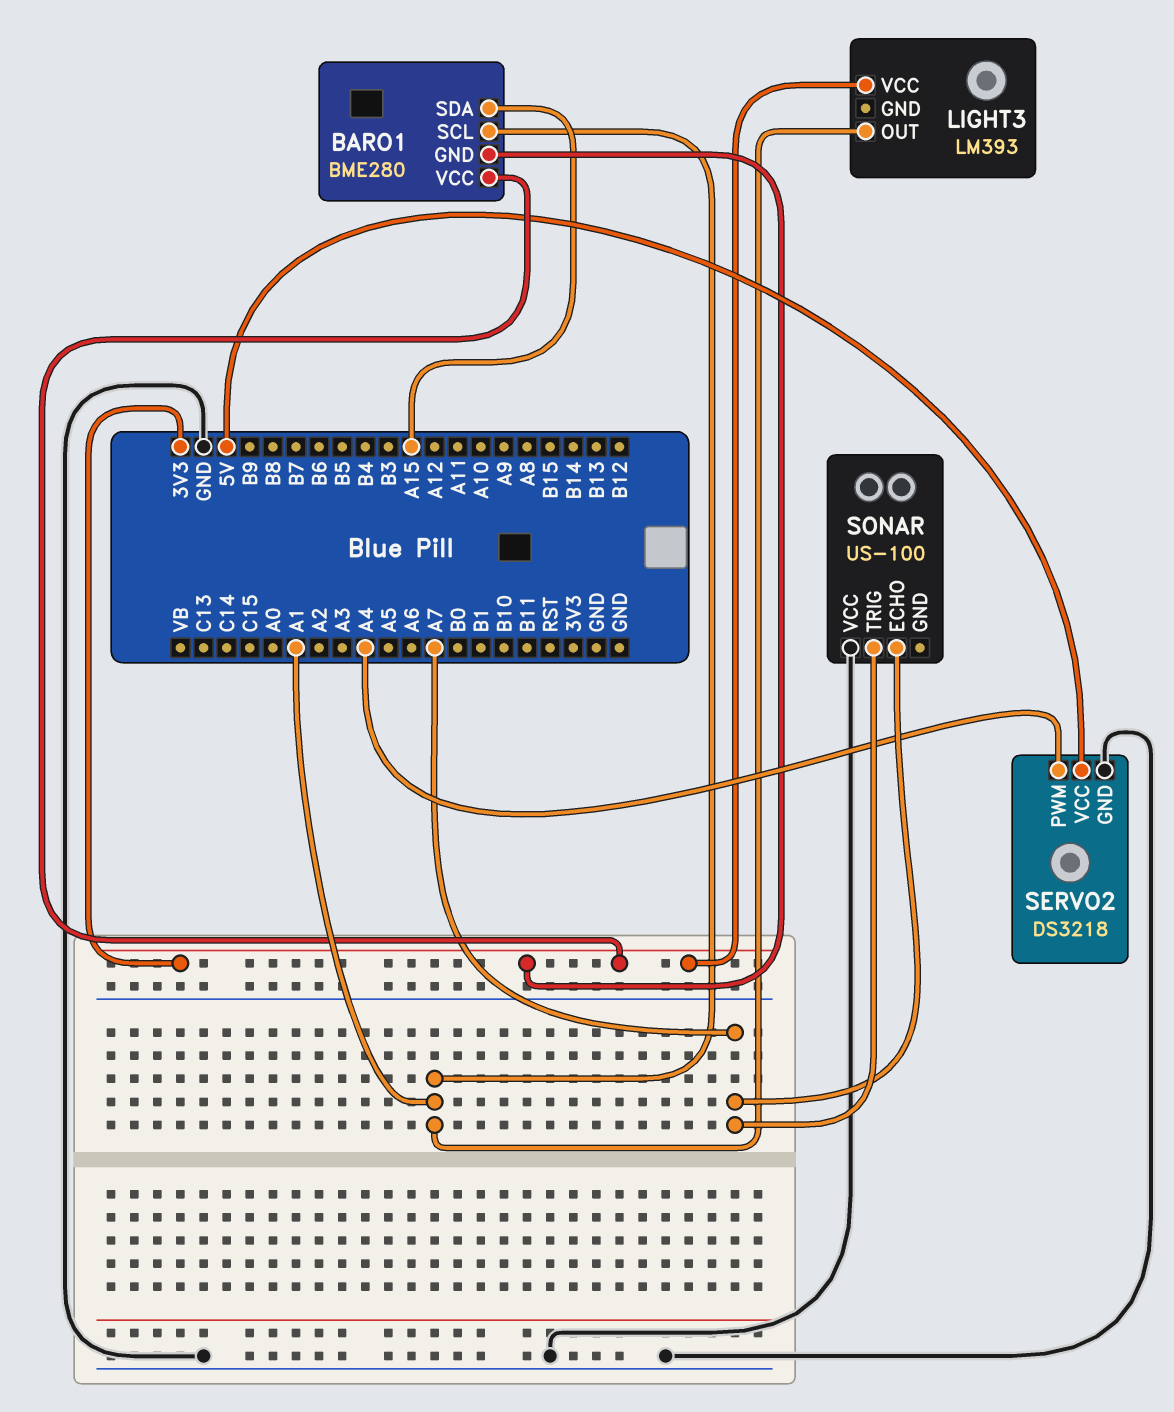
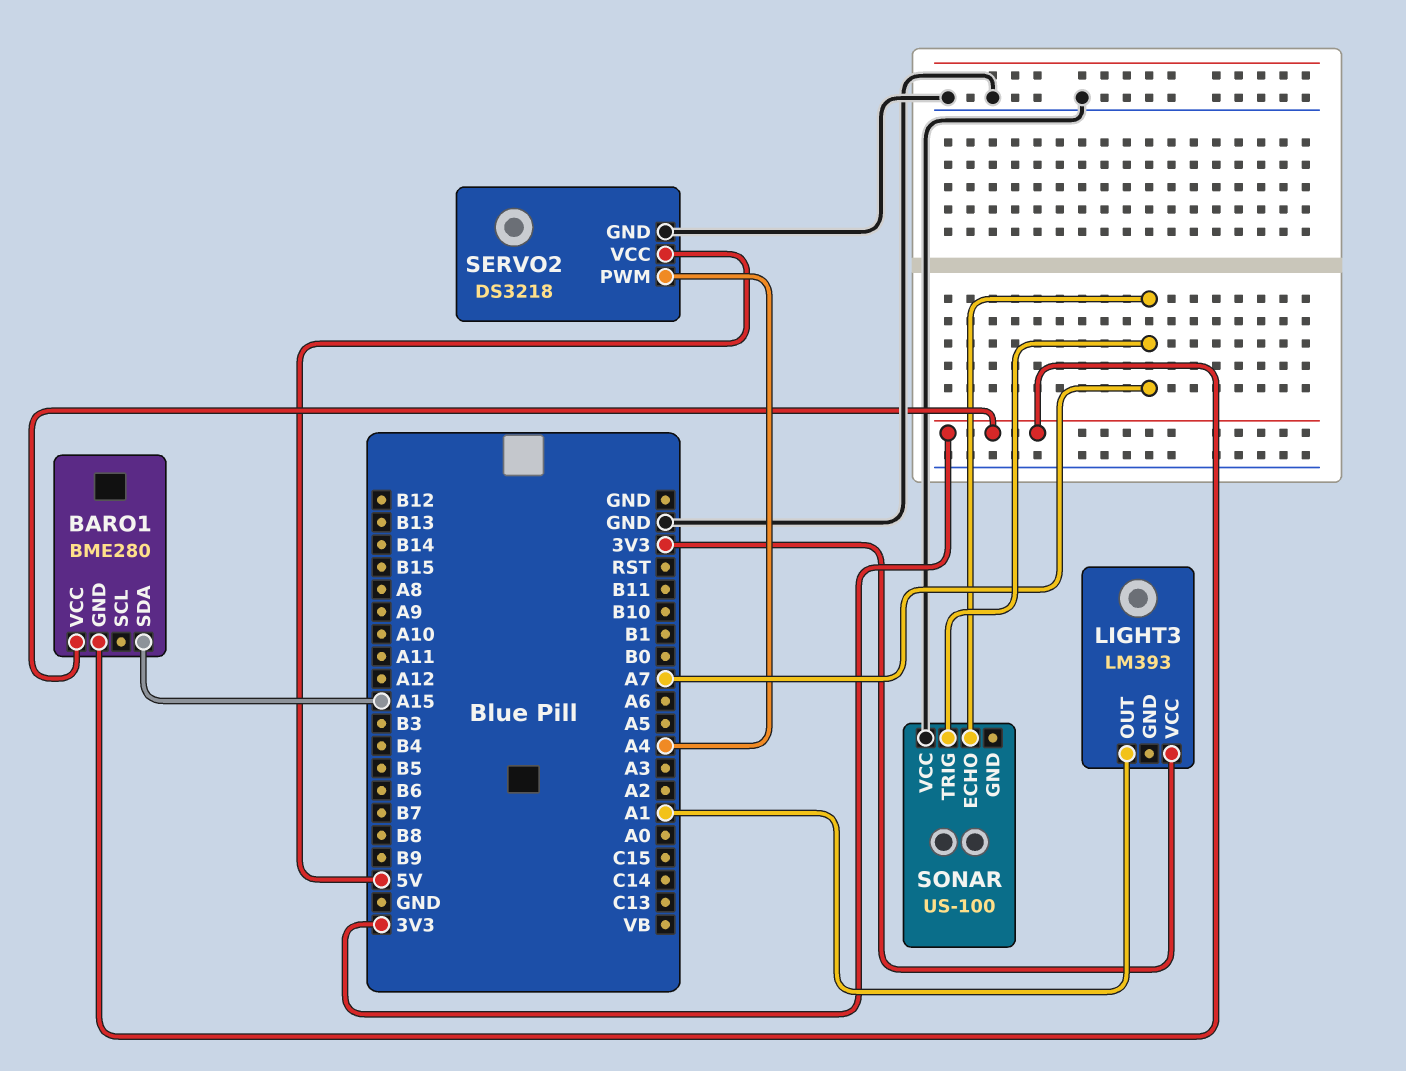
BARO1 pin SCL: A1 -> none

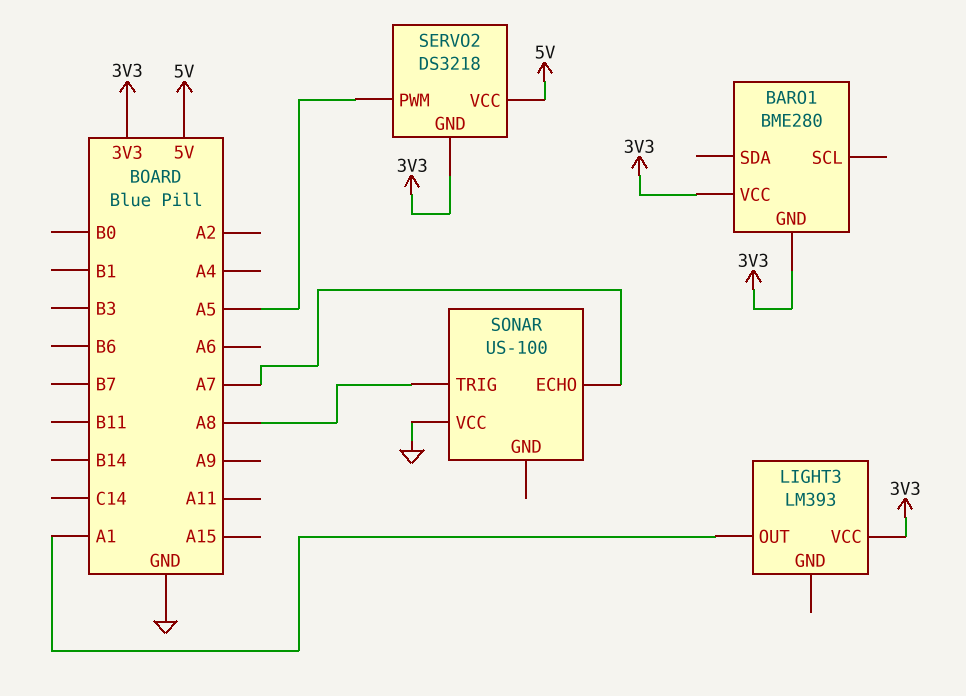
BARO1 pin SDA: A15 -> none
SERVO2 pin GND: GND -> 3V3
SERVO2 pin PWM: A4 -> A5
SONAR pin TRIG: A7 -> A8

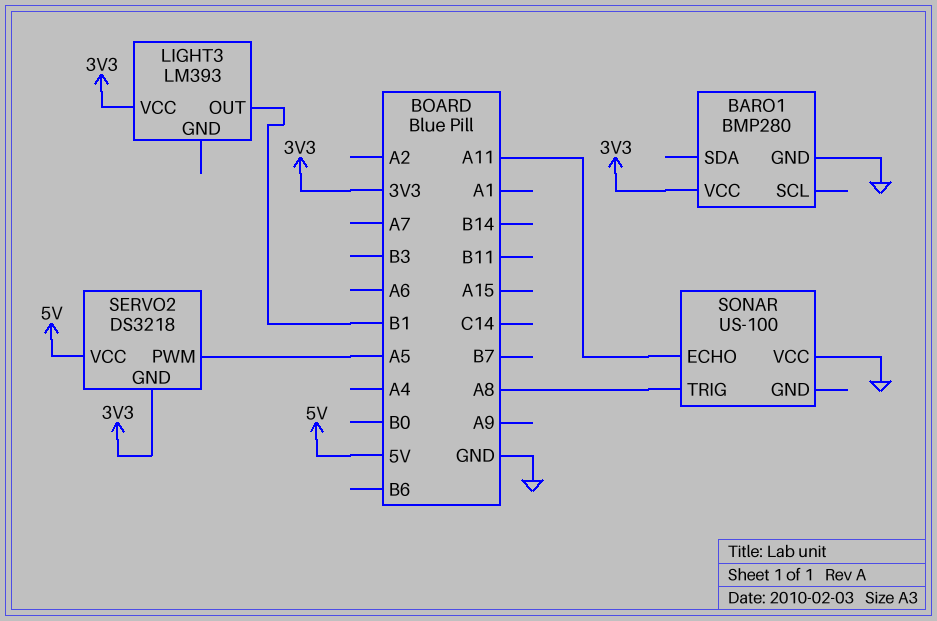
BARO1: BME280 -> BMP280
BARO1 pin GND: 3V3 -> GND
LIGHT3 pin OUT: A1 -> B1
SONAR pin ECHO: A7 -> A11

